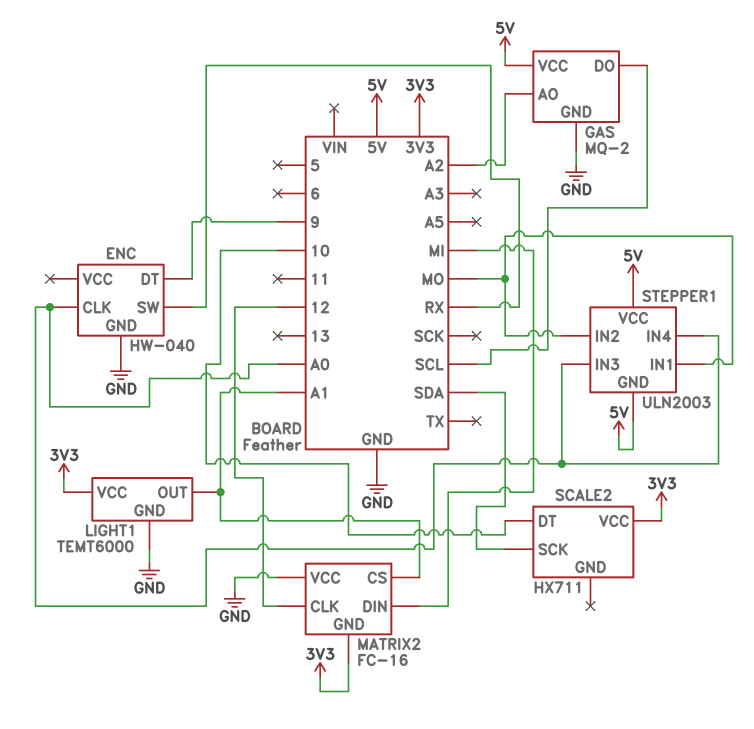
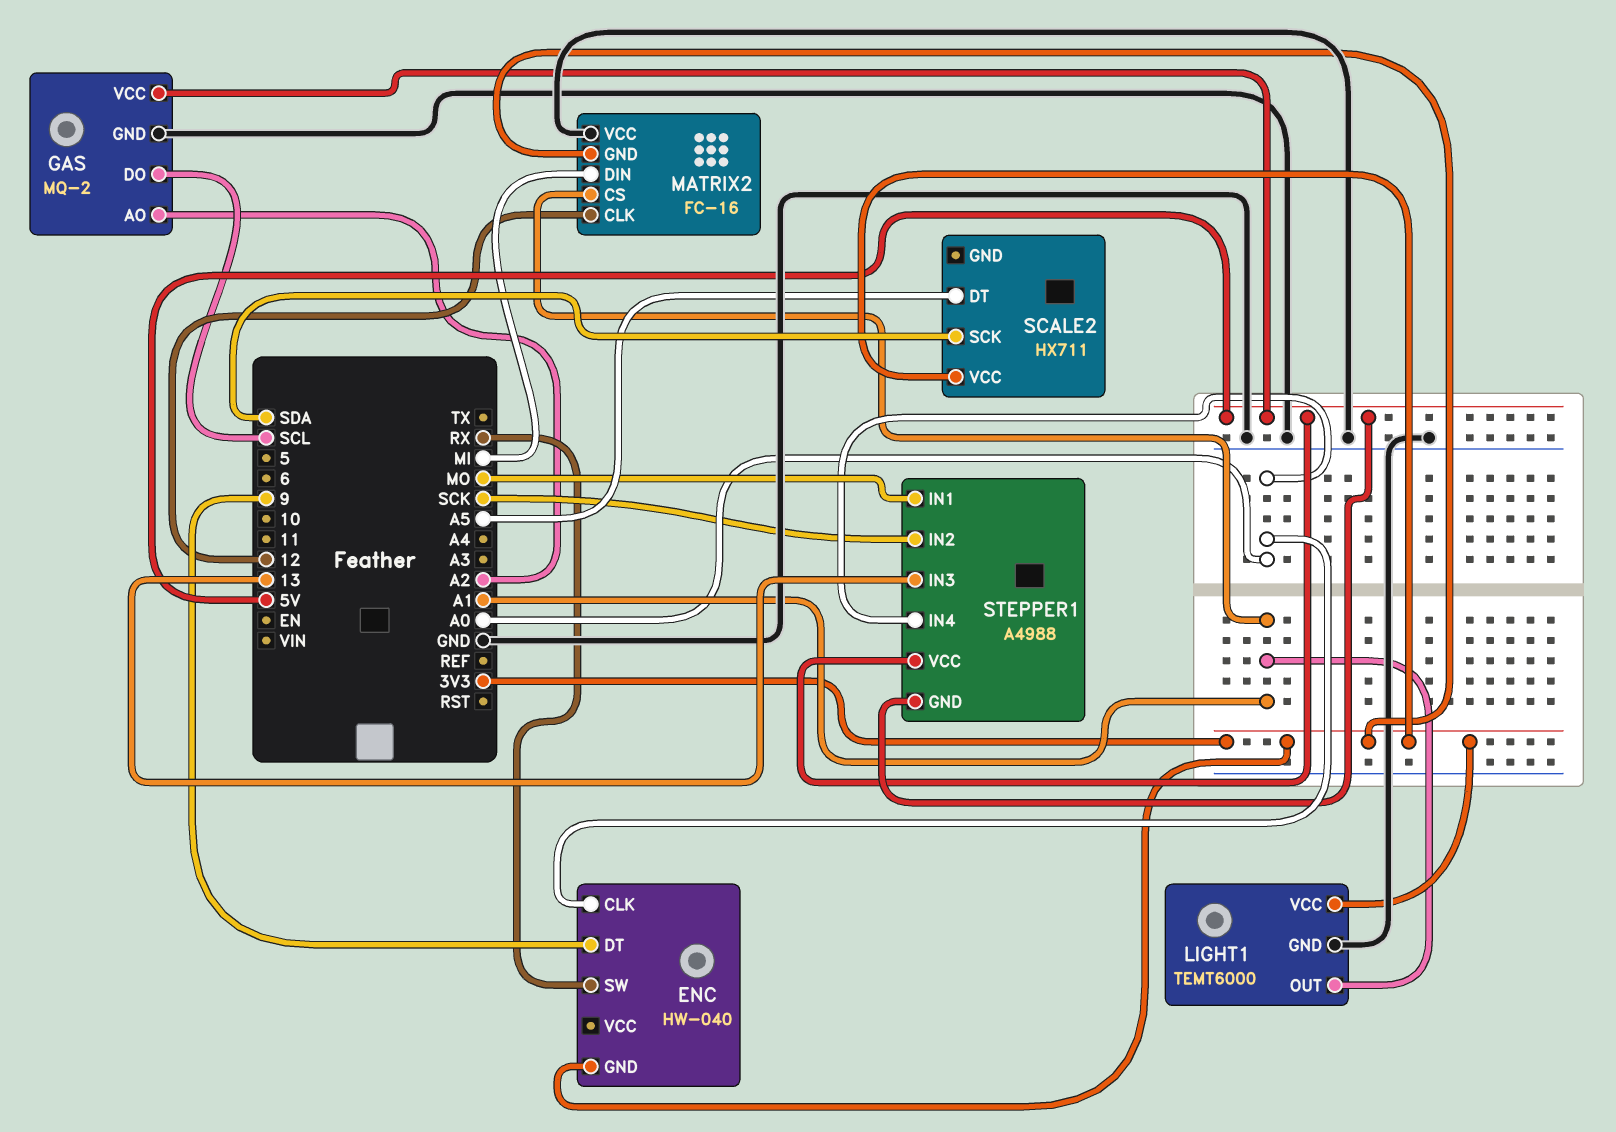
ENC pin GND: GND -> 3V3
SCALE2 pin DT: 10 -> A5
STEPPER1: ULN2003 -> A4988
STEPPER1 pin IN2: MO -> SCK
STEPPER1 pin IN3: A0 -> 13

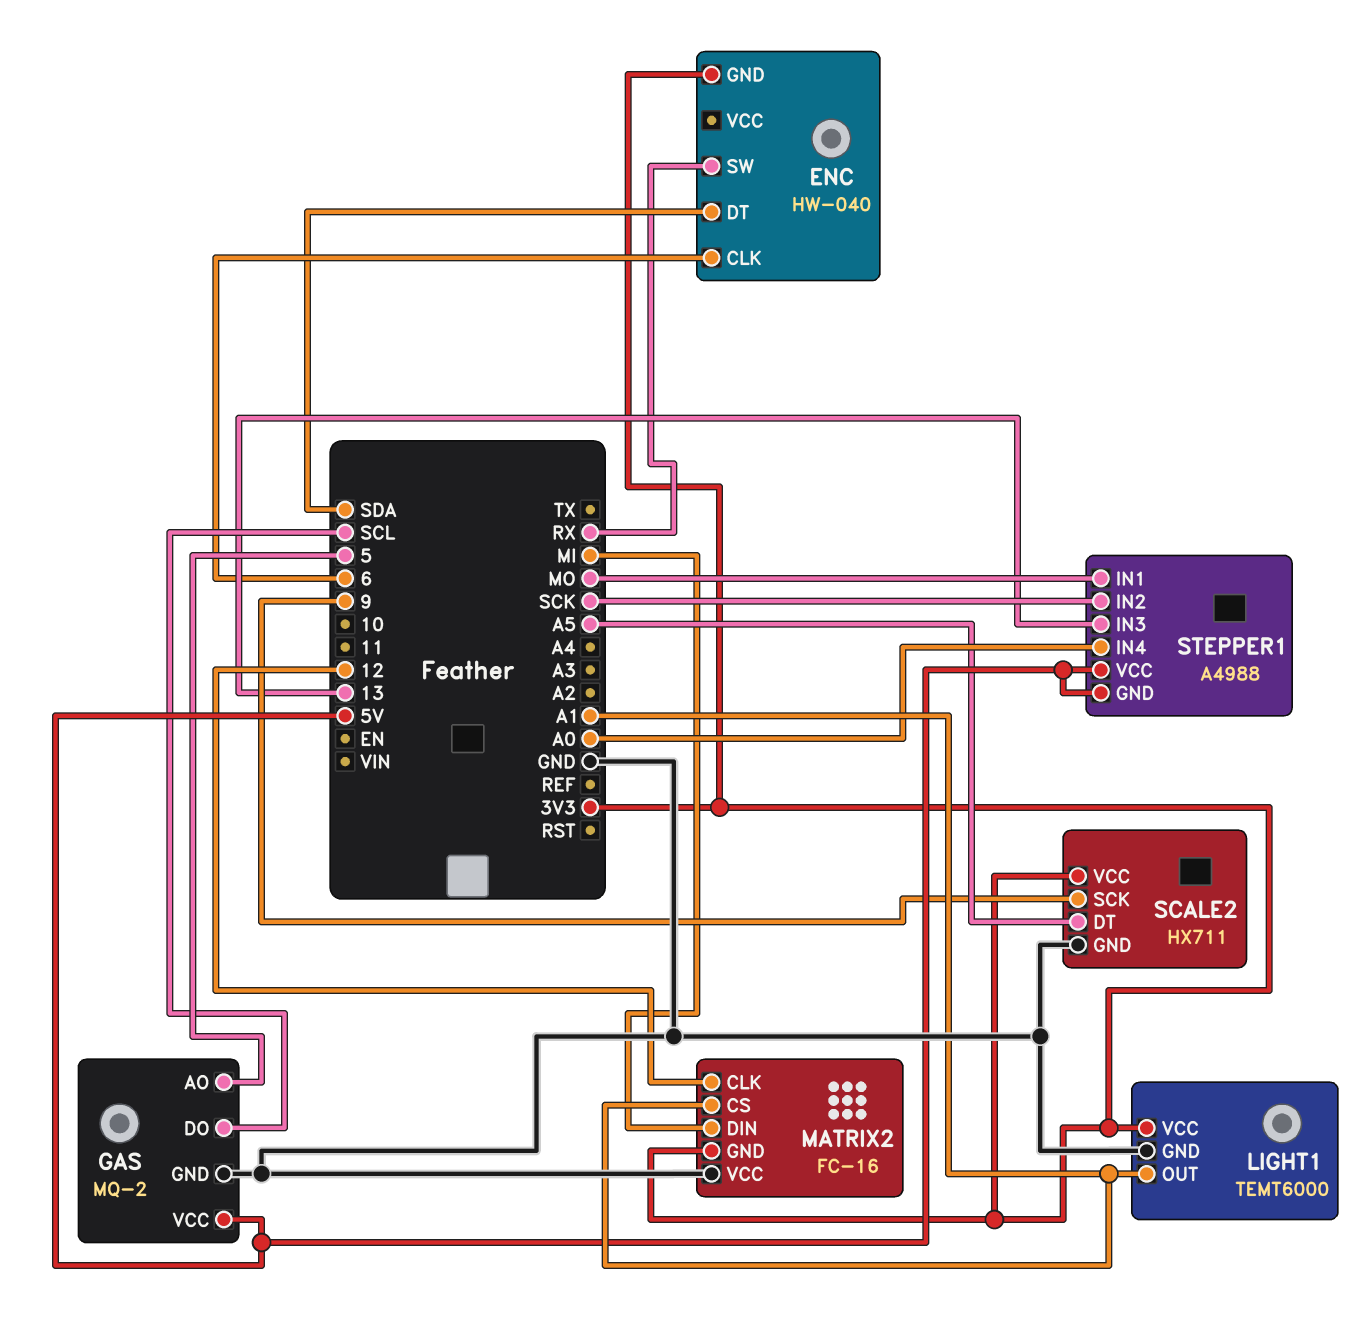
ENC pin CLK: A0 -> 6
ENC pin DT: 9 -> SDA
GAS pin AO: A2 -> 5
SCALE2 pin GND: none -> GND
SCALE2 pin SCK: SDA -> 9

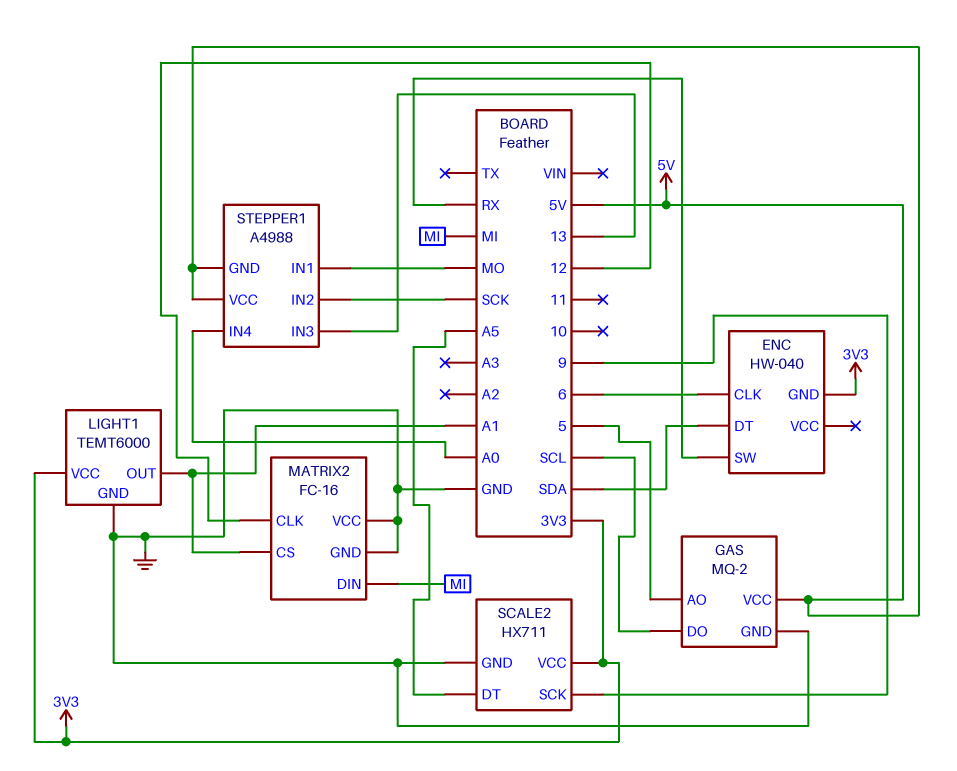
MATRIX2 pin GND: 3V3 -> GND

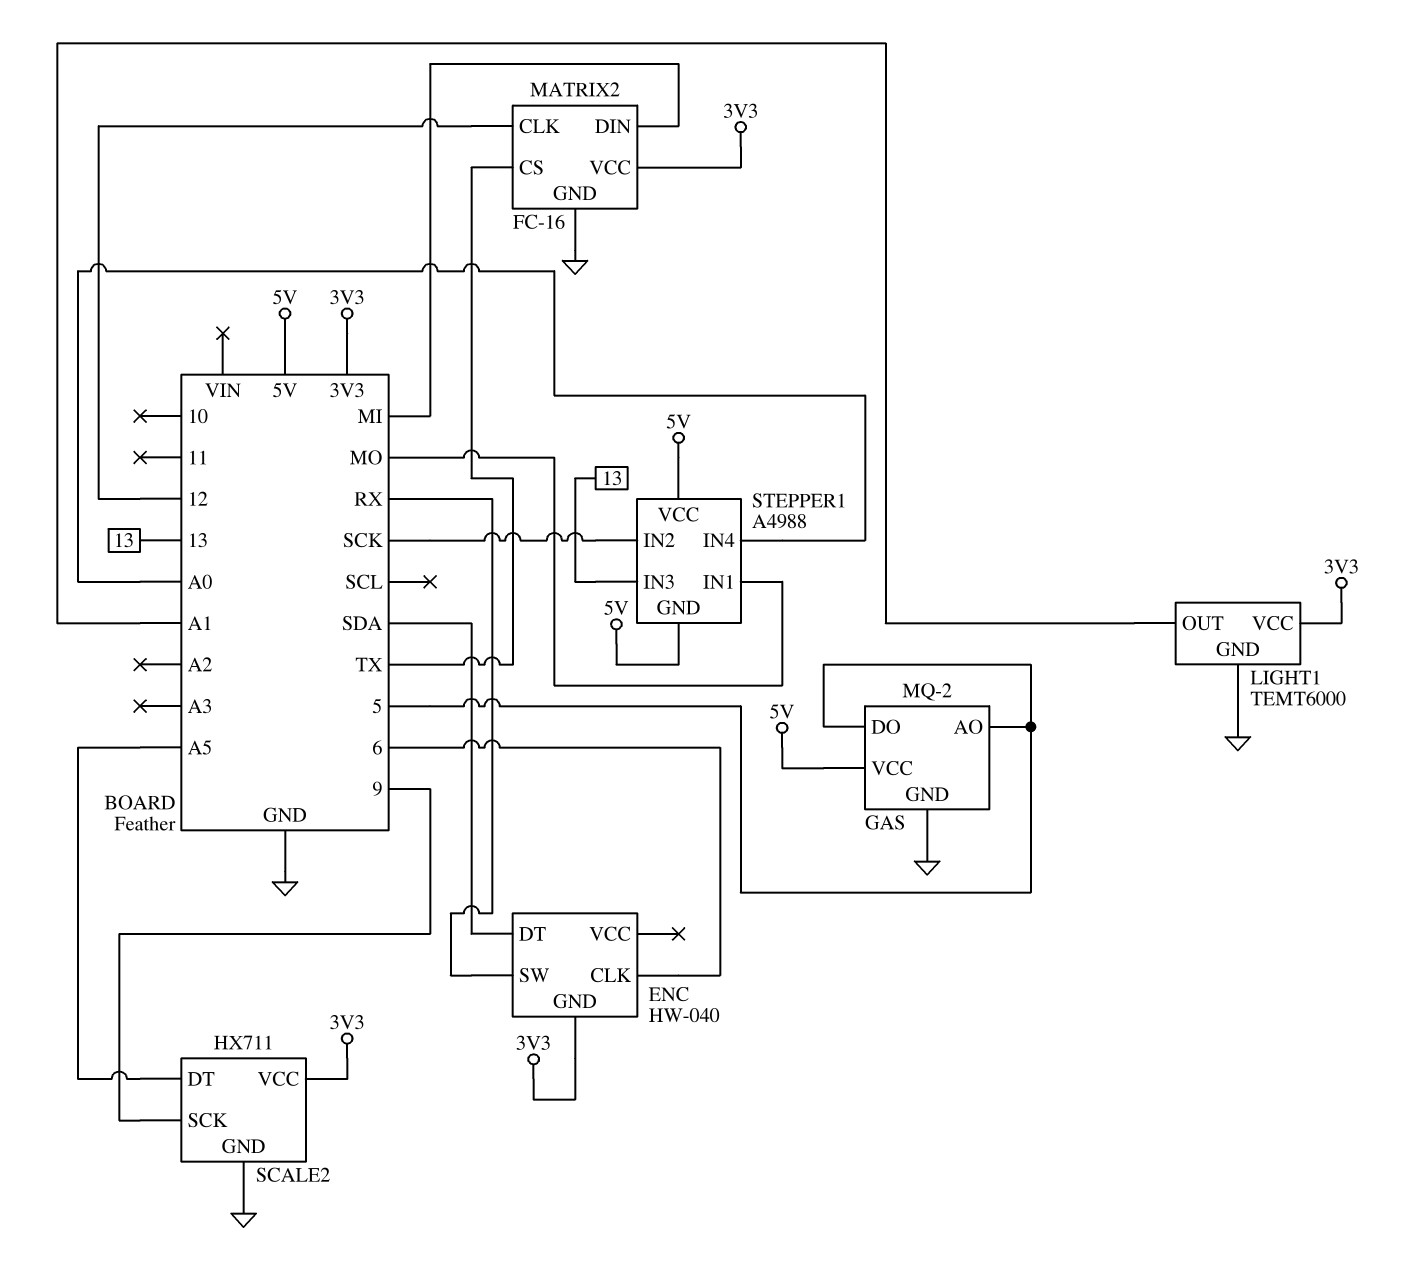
GAS pin DO: SCL -> 5
MATRIX2 pin CS: A1 -> TX
MATRIX2 pin VCC: GND -> 3V3

